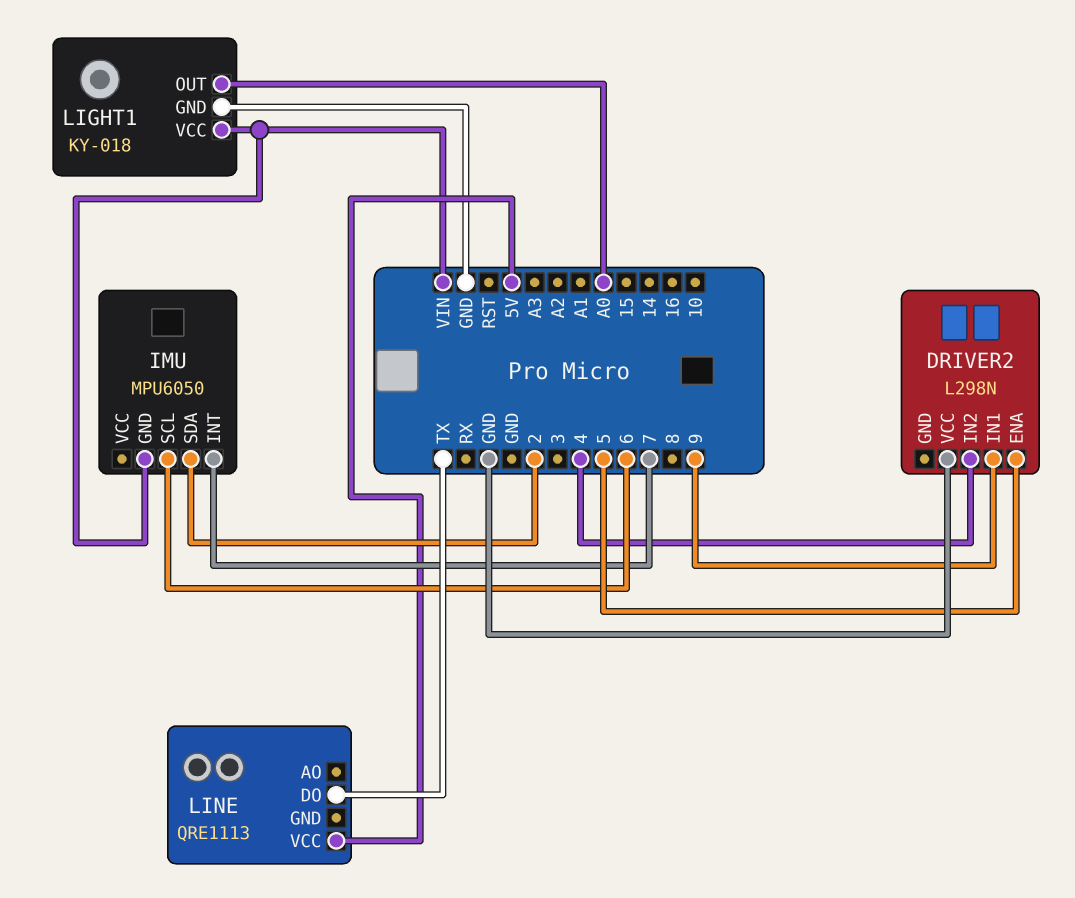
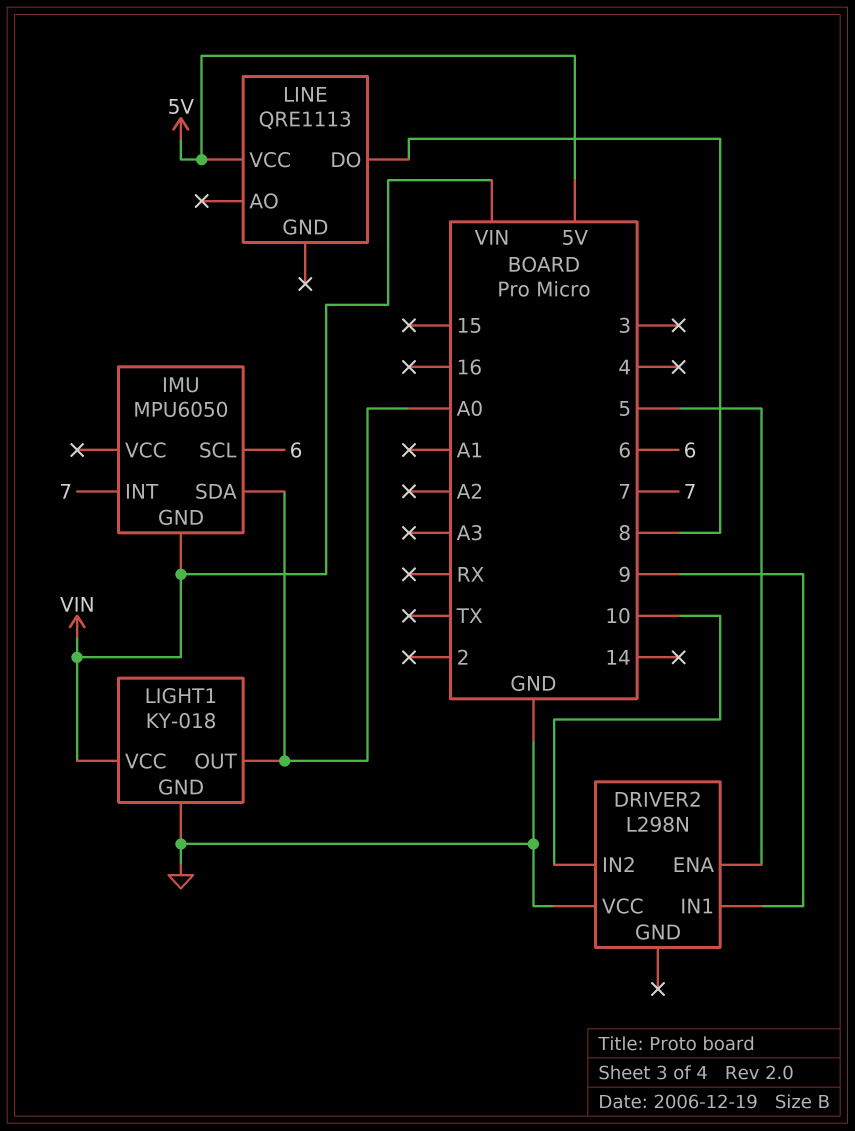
DRIVER2 pin IN2: 4 -> 10
IMU pin SDA: 2 -> A0
LINE pin DO: TX -> 8

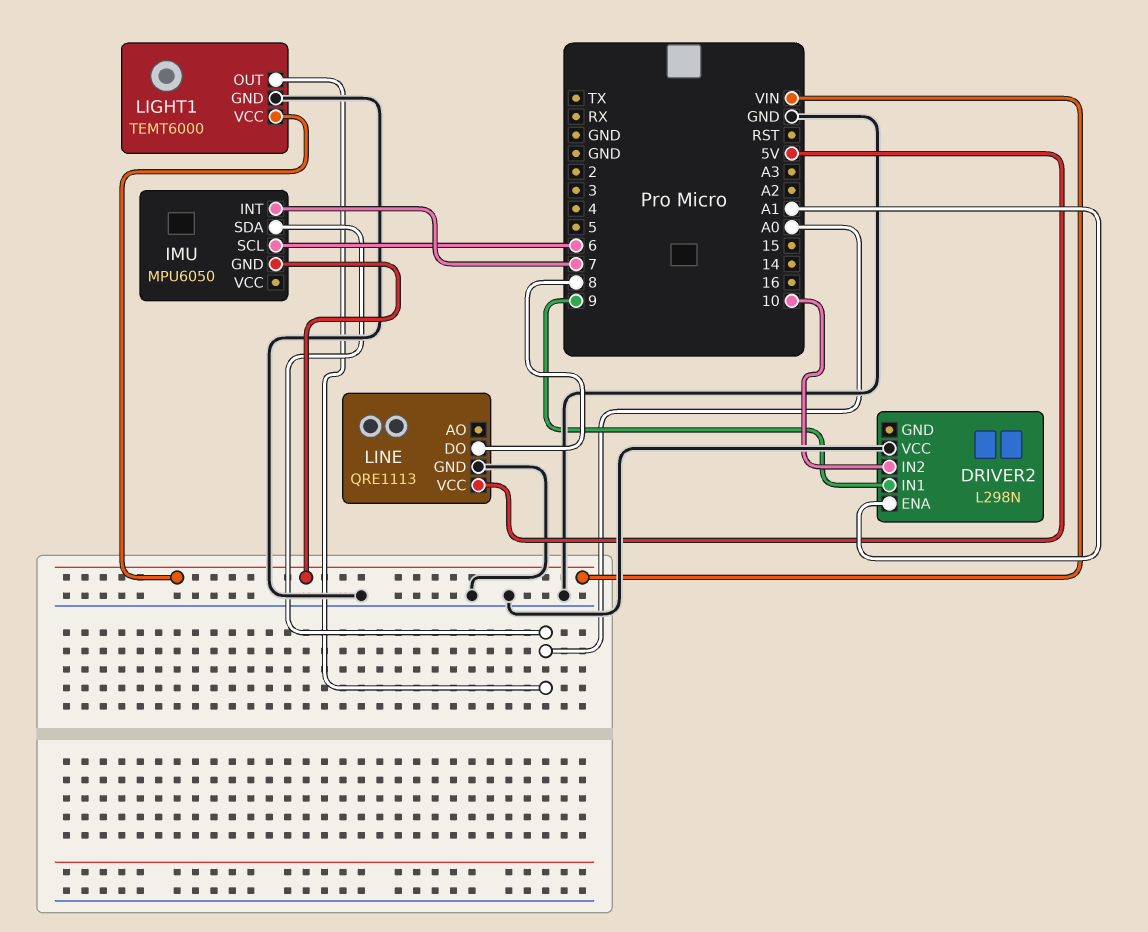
DRIVER2 pin ENA: 5 -> A1
LIGHT1: KY-018 -> TEMT6000
LINE pin GND: none -> GND

